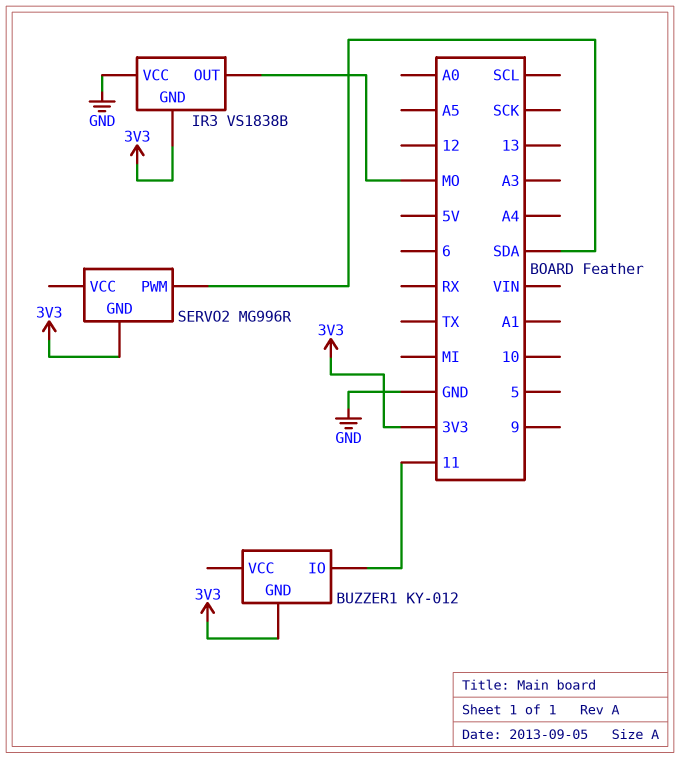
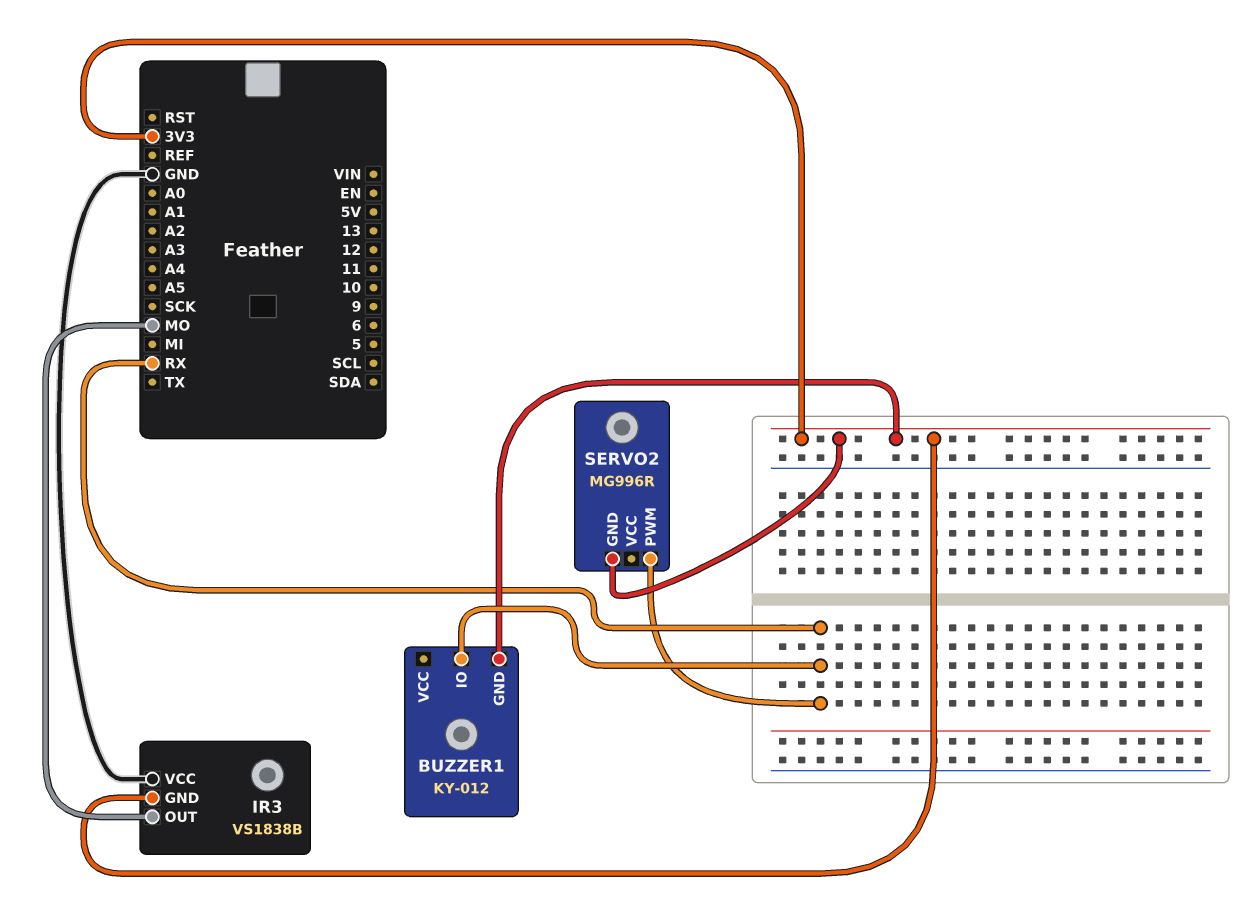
BUZZER1 pin IO: 11 -> RX
SERVO2 pin PWM: SDA -> RX

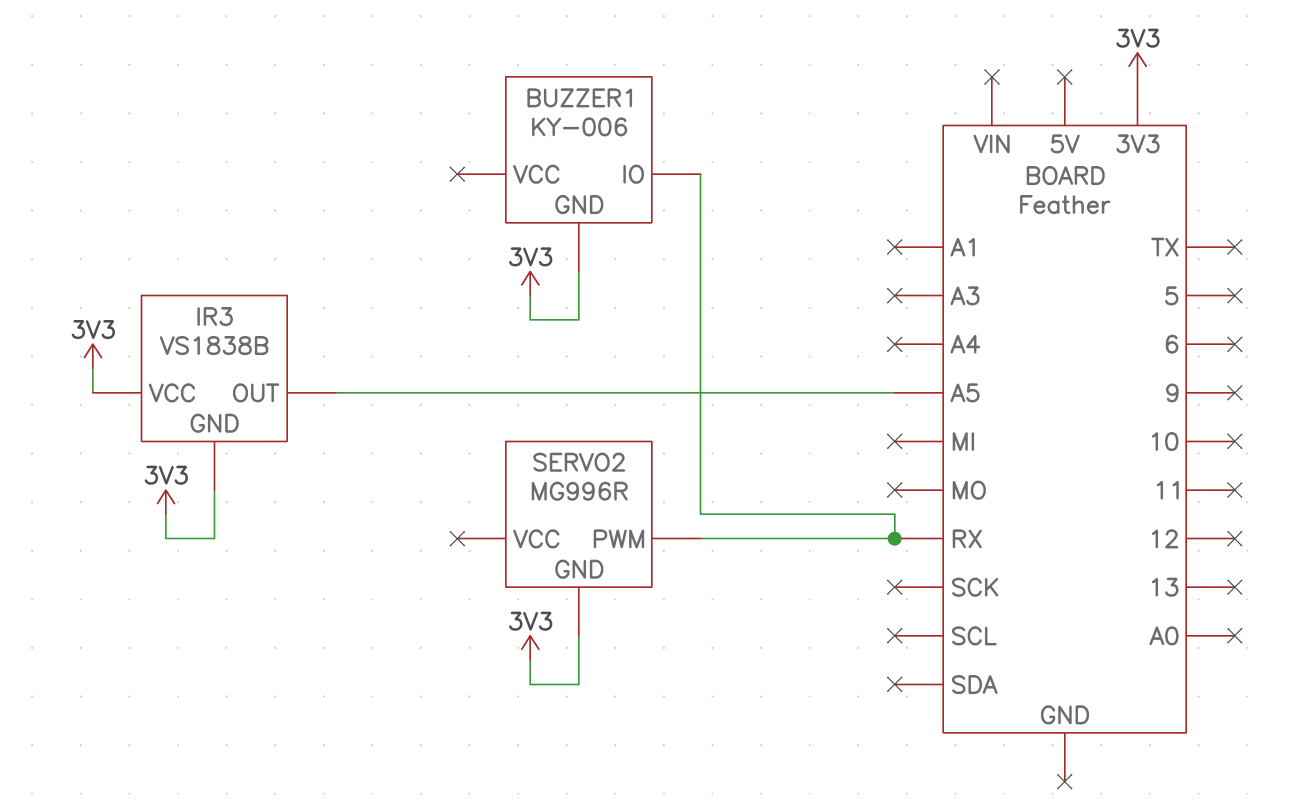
BUZZER1: KY-012 -> KY-006
IR3 pin OUT: MO -> A5
IR3 pin VCC: GND -> 3V3

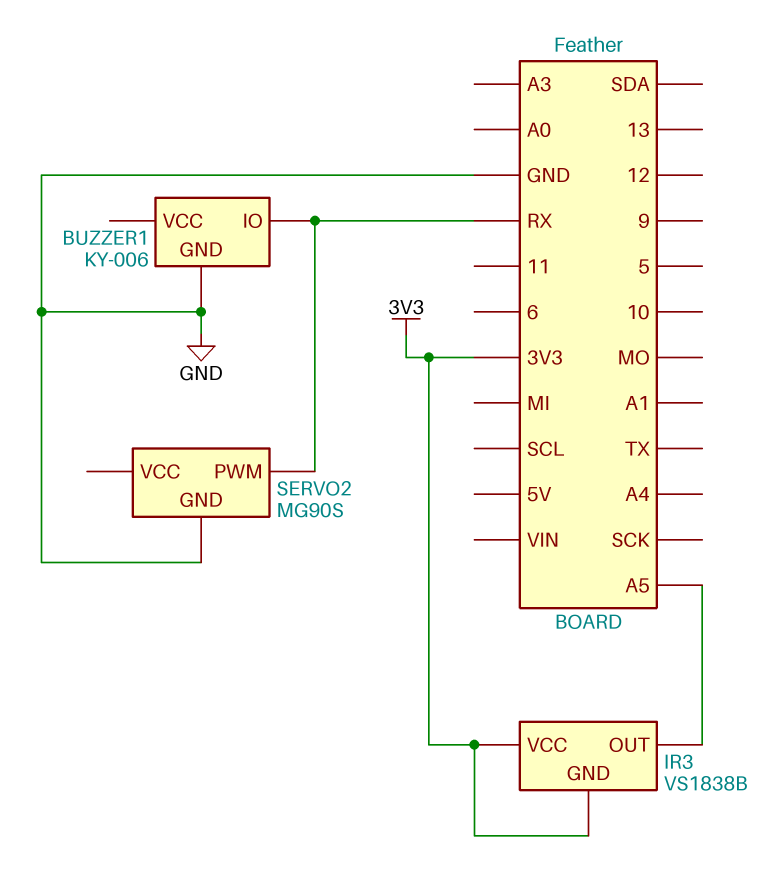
BUZZER1 pin GND: 3V3 -> GND
SERVO2: MG996R -> MG90S
SERVO2 pin GND: 3V3 -> GND

